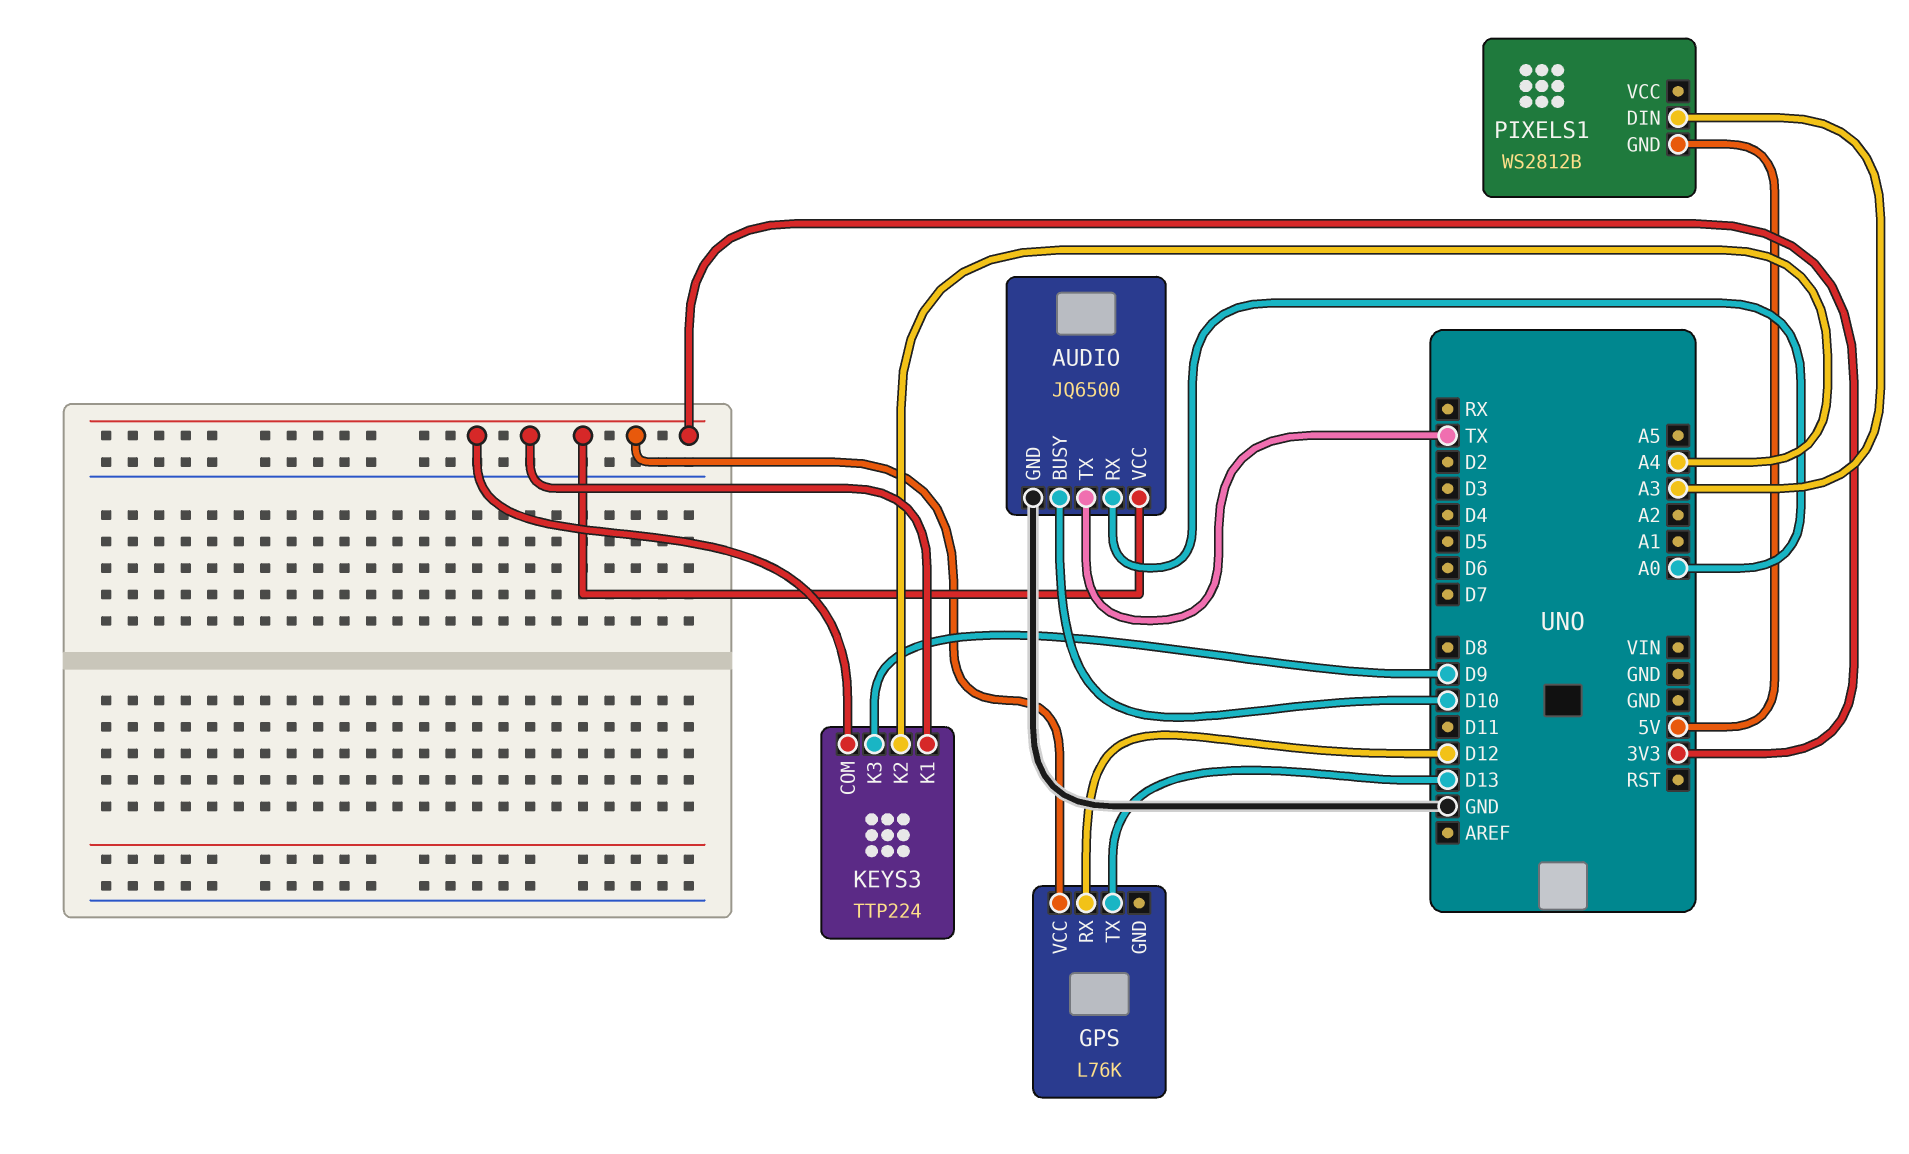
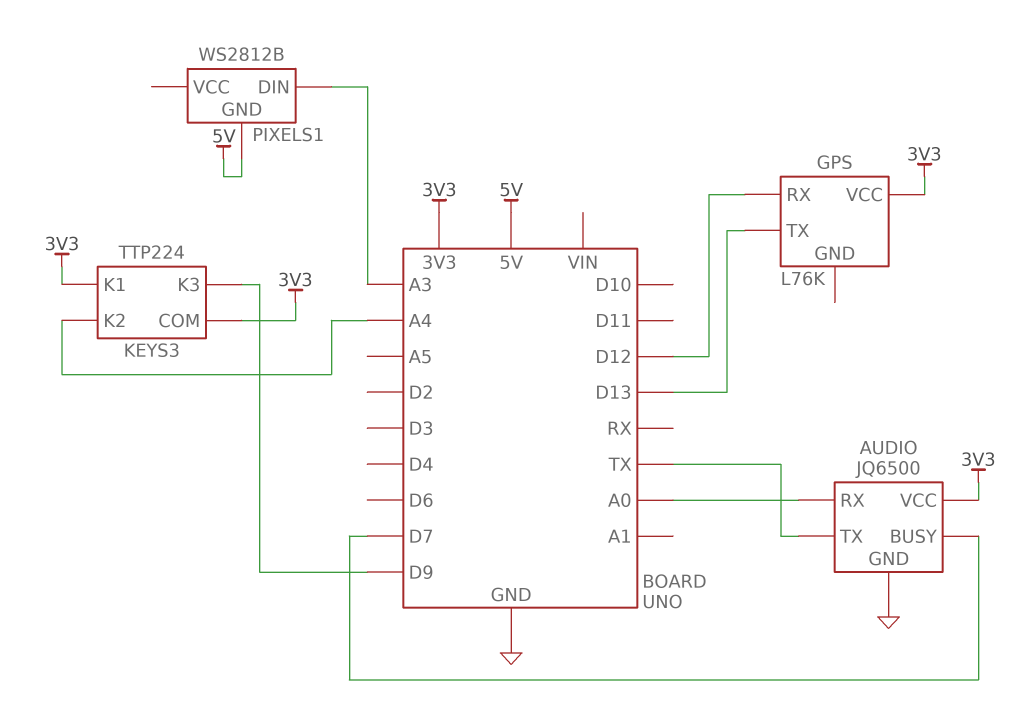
AUDIO pin BUSY: D10 -> D7

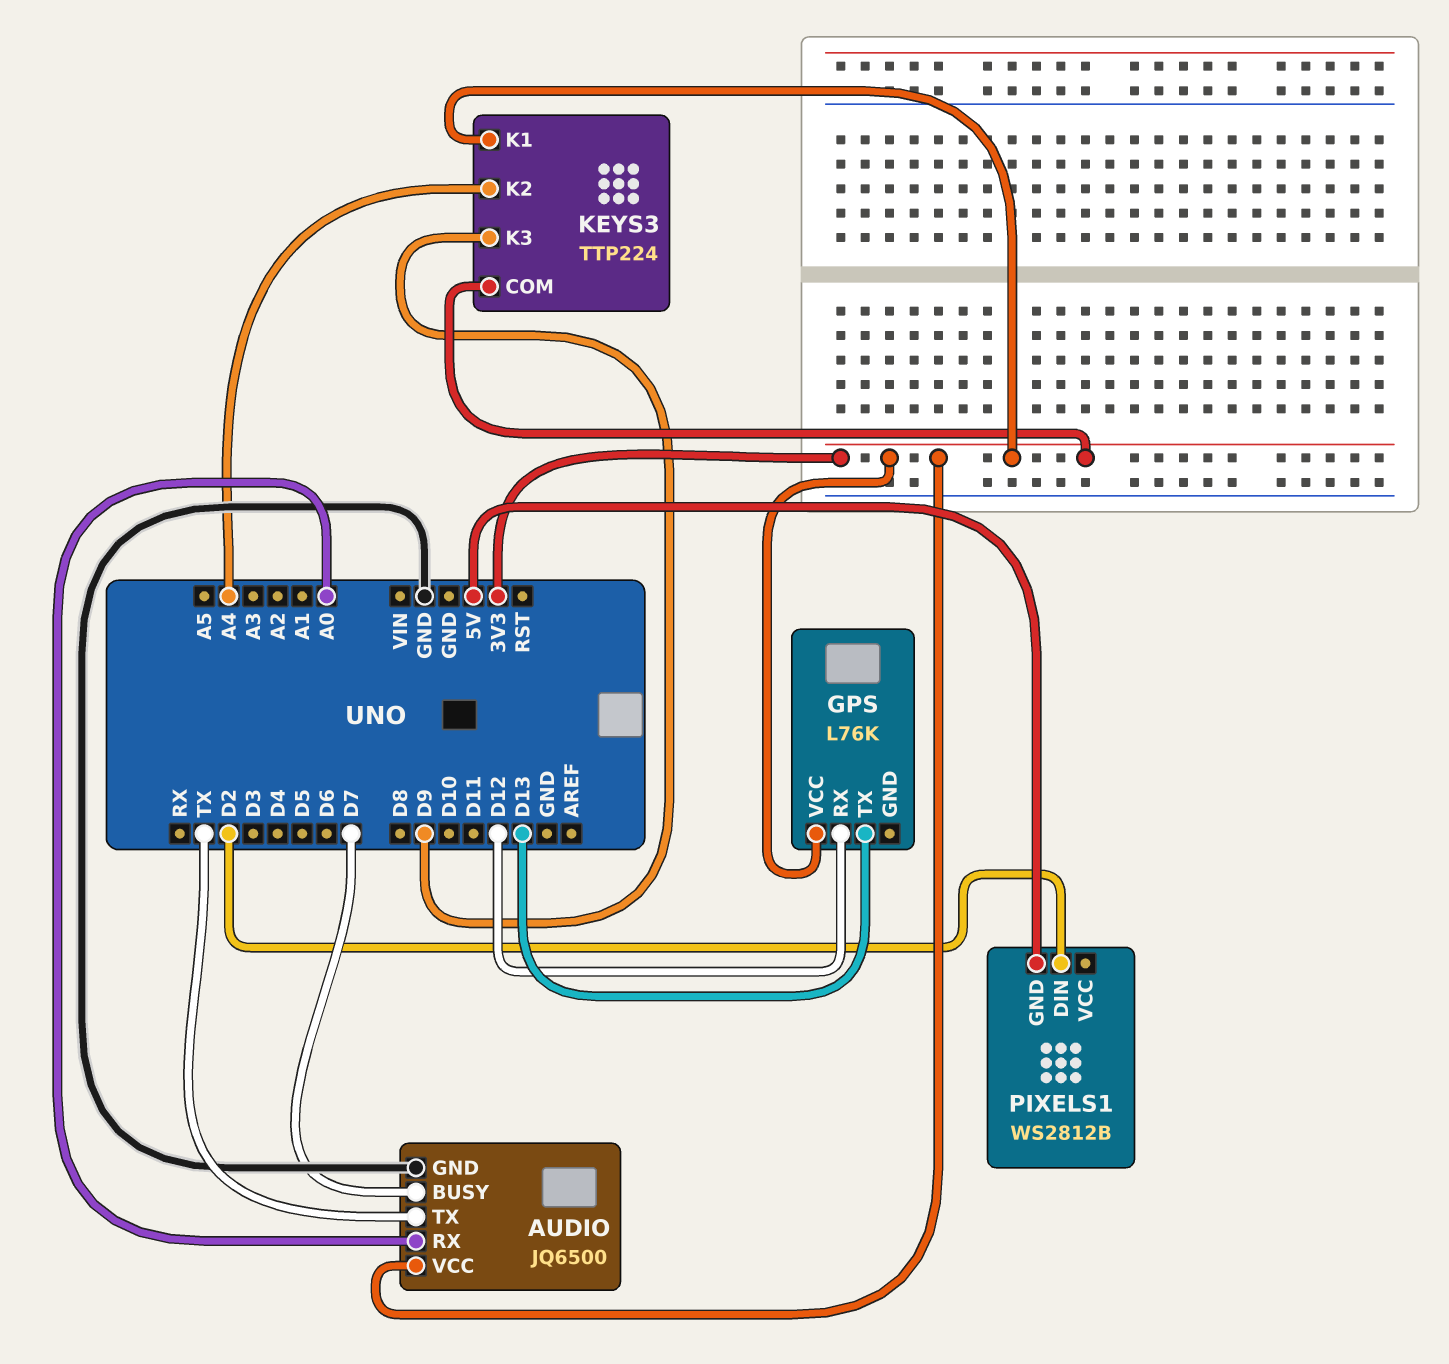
PIXELS1 pin DIN: A3 -> D2

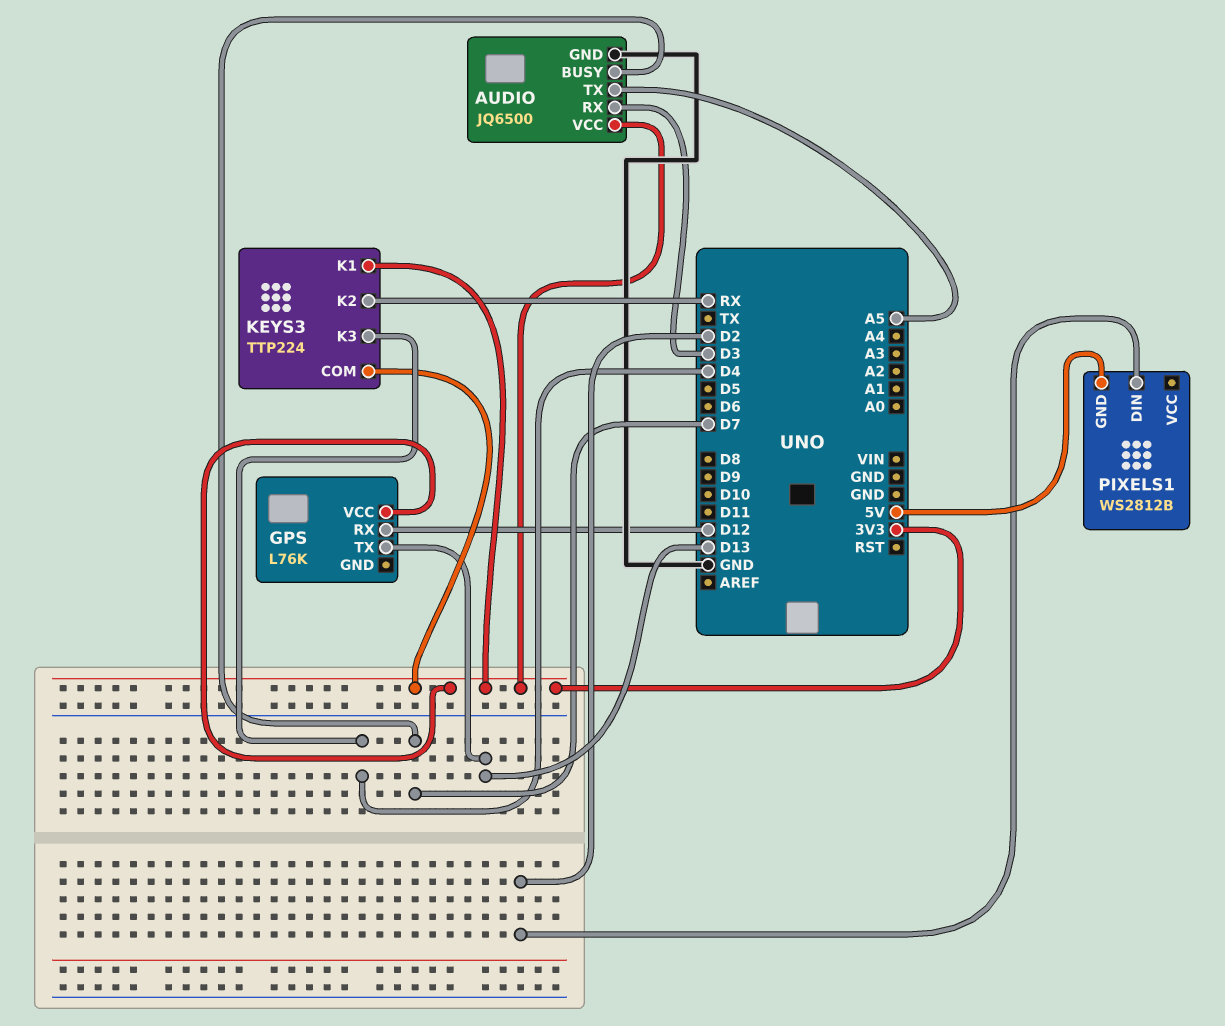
AUDIO pin RX: A0 -> D3
AUDIO pin TX: TX -> A5
KEYS3 pin K2: A4 -> RX
KEYS3 pin K3: D9 -> D4

